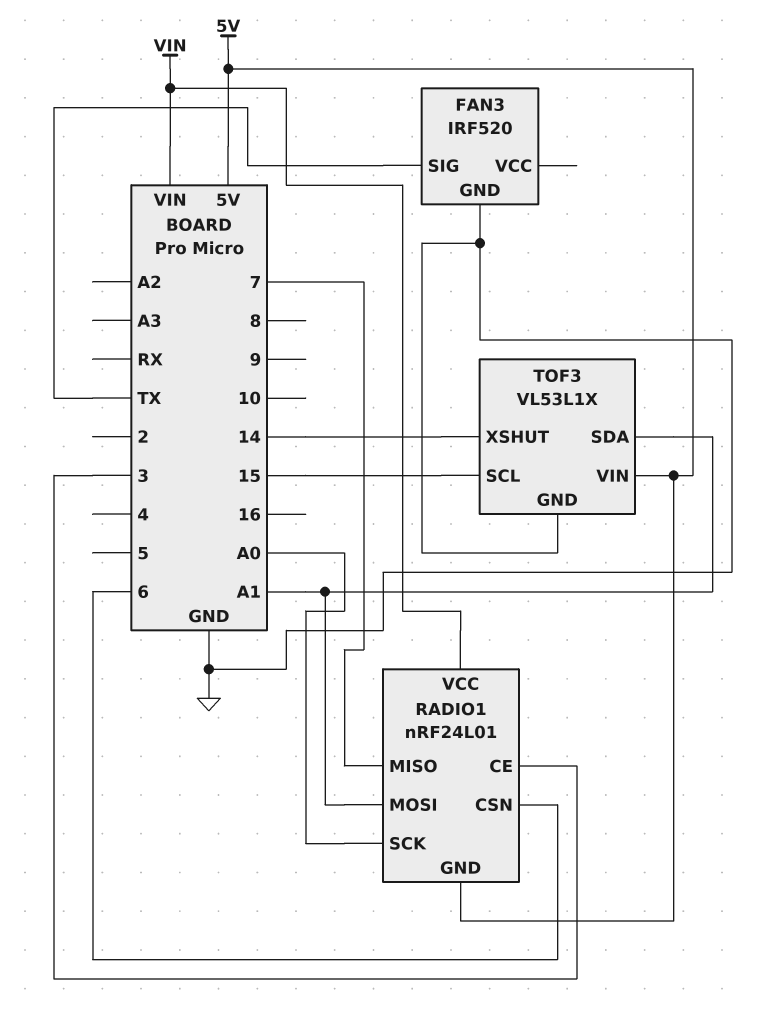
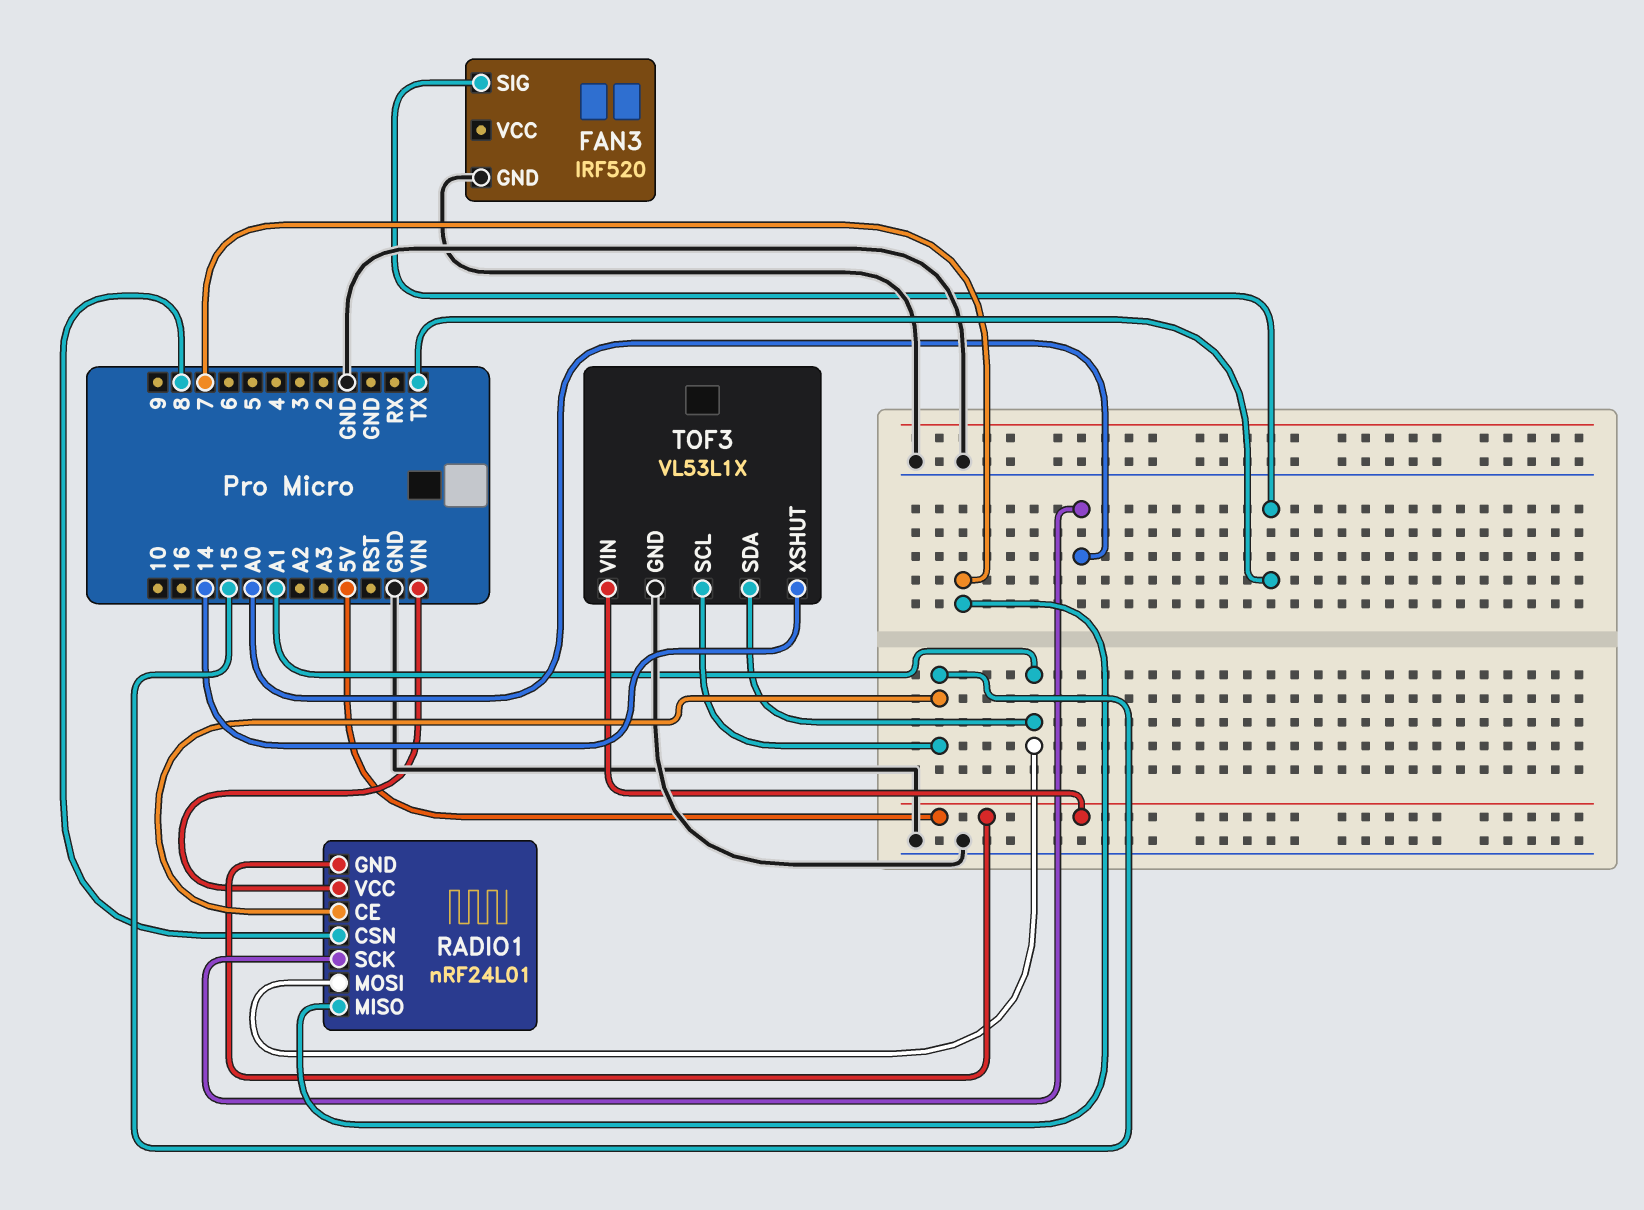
RADIO1 pin CE: 3 -> 15
RADIO1 pin CSN: 6 -> 8

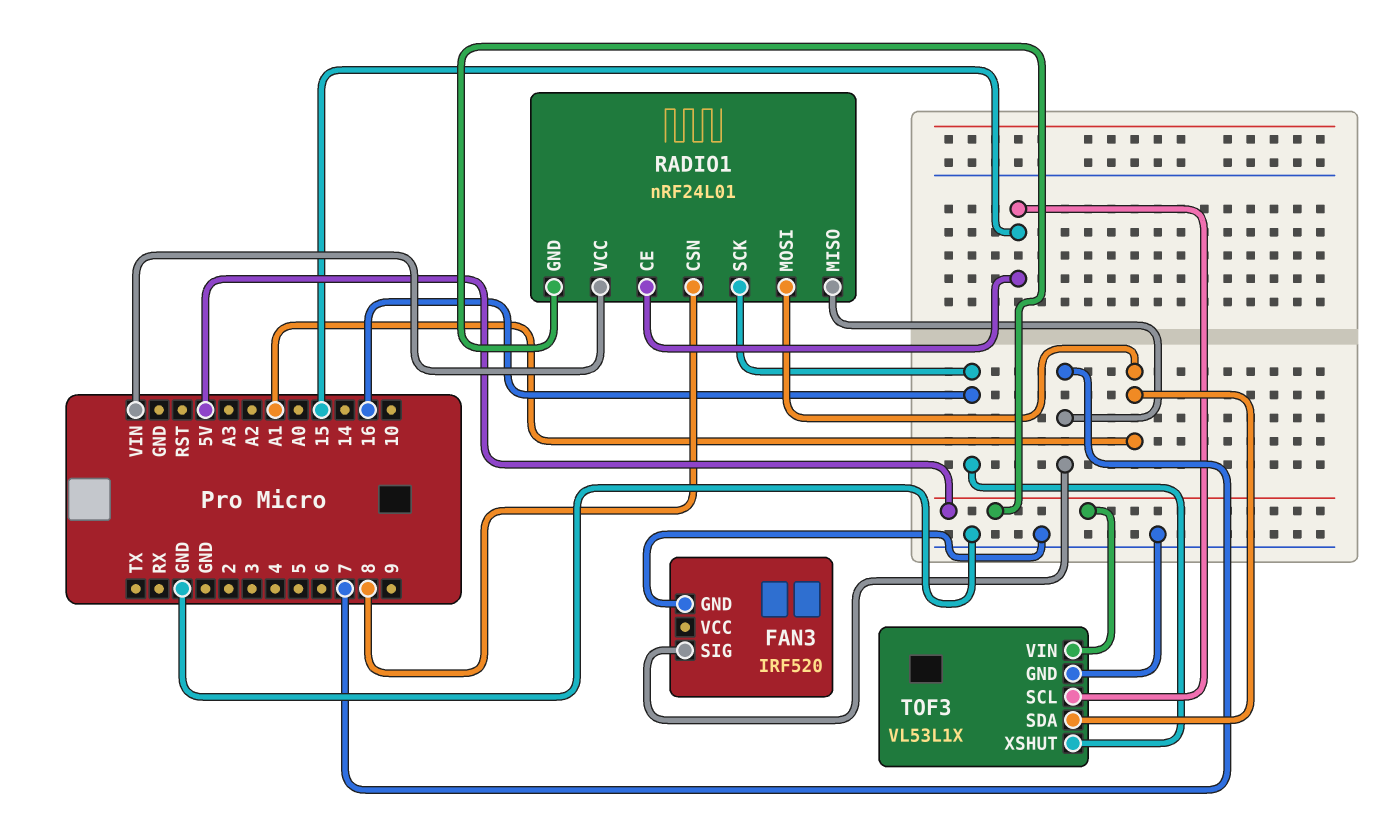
FAN3 pin SIG: TX -> 7
RADIO1 pin SCK: A0 -> 16
TOF3 pin XSHUT: 14 -> 16

